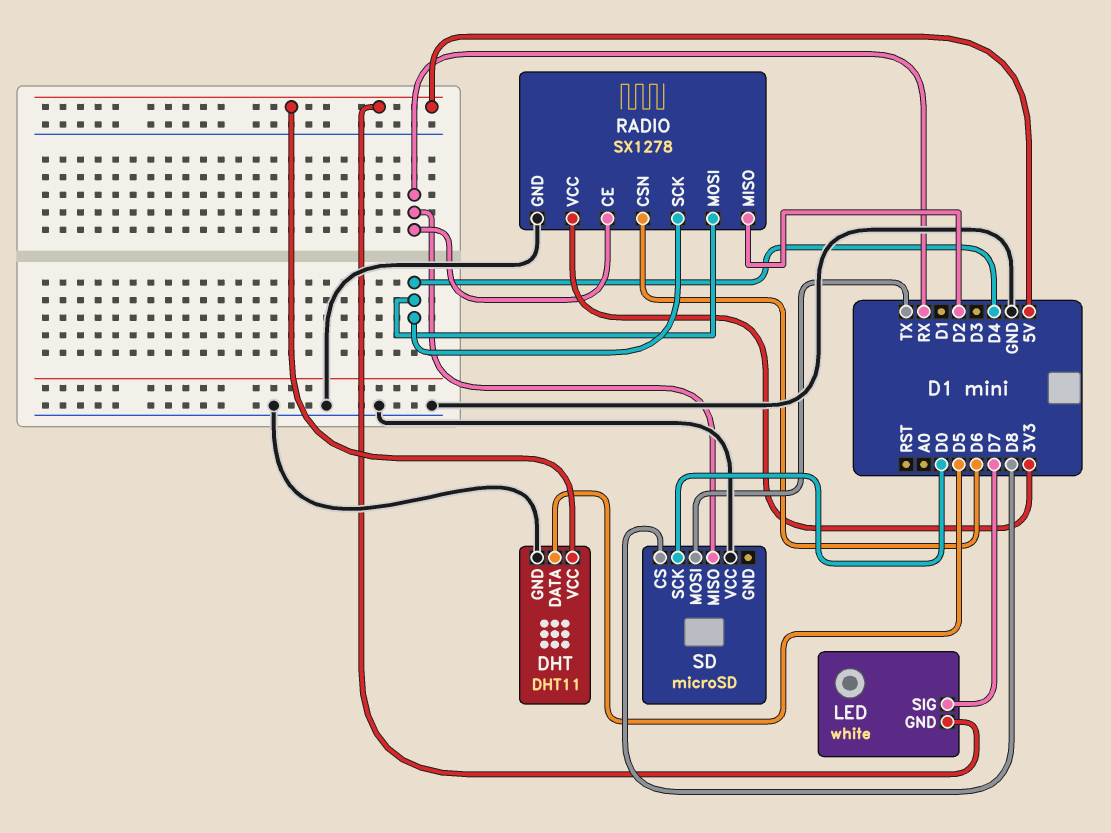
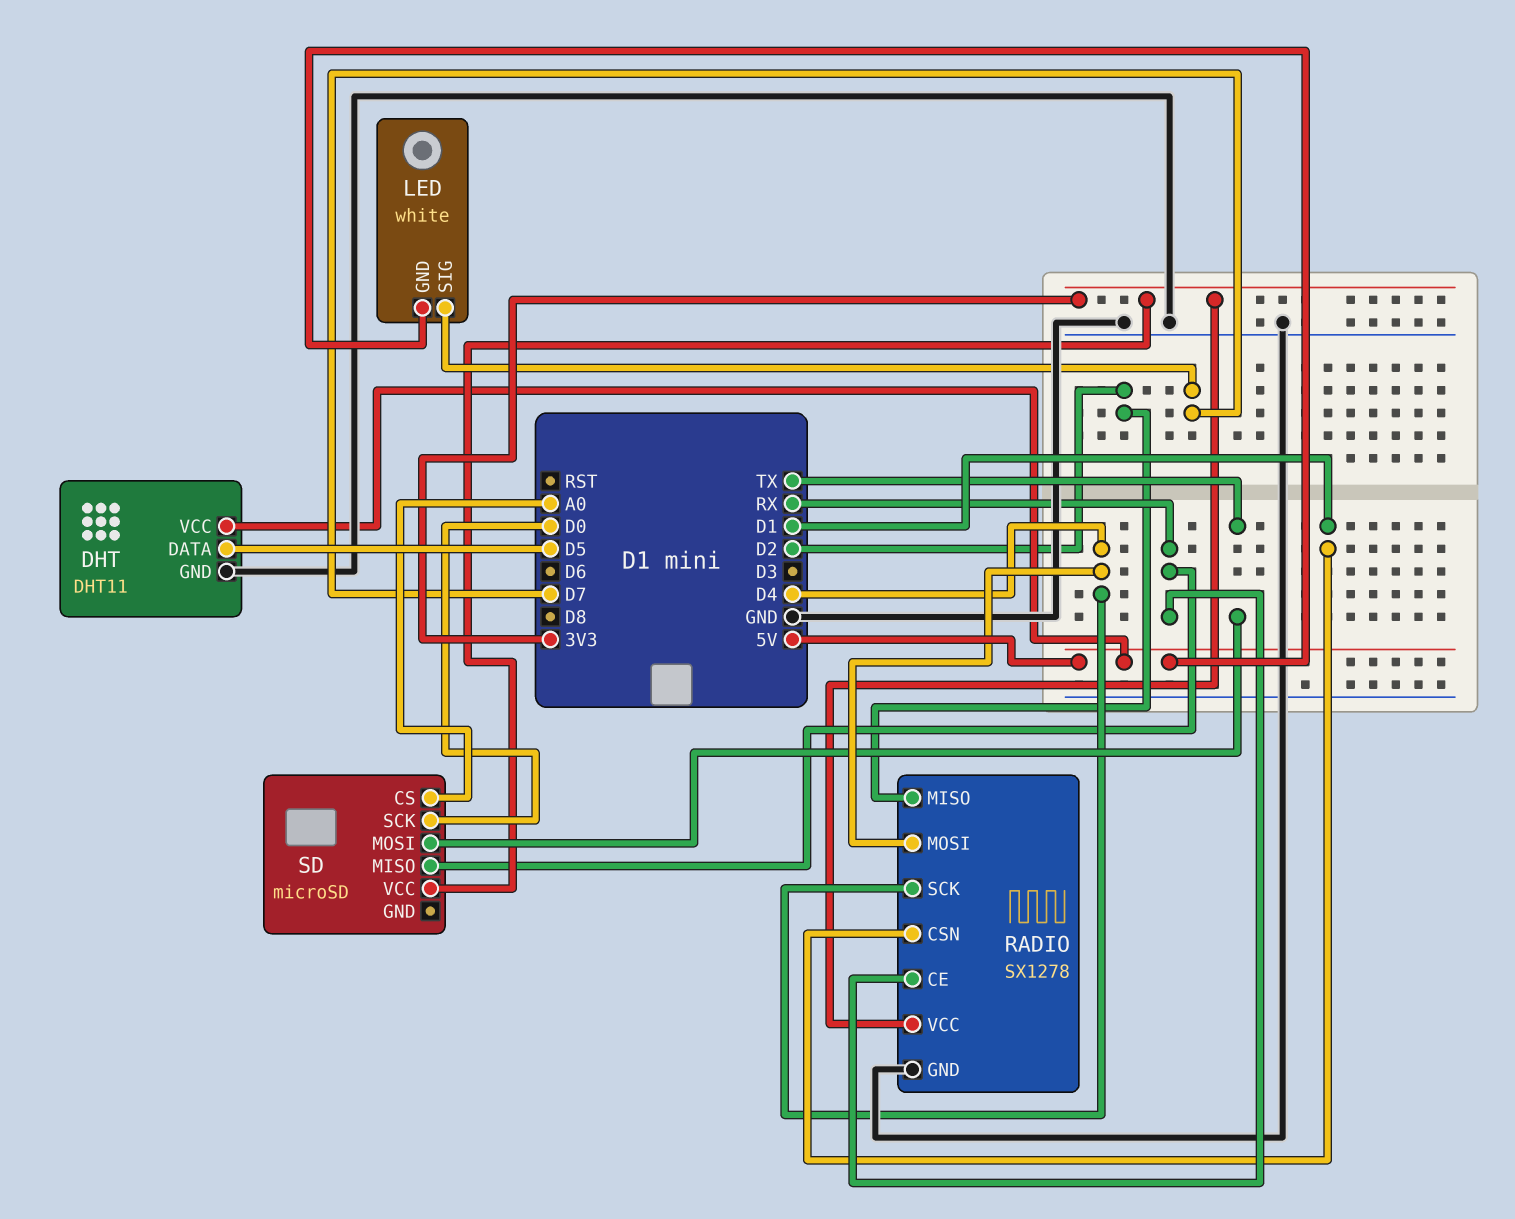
RADIO pin CSN: D6 -> D1
SD pin CS: D8 -> A0
SD pin VCC: GND -> 3V3

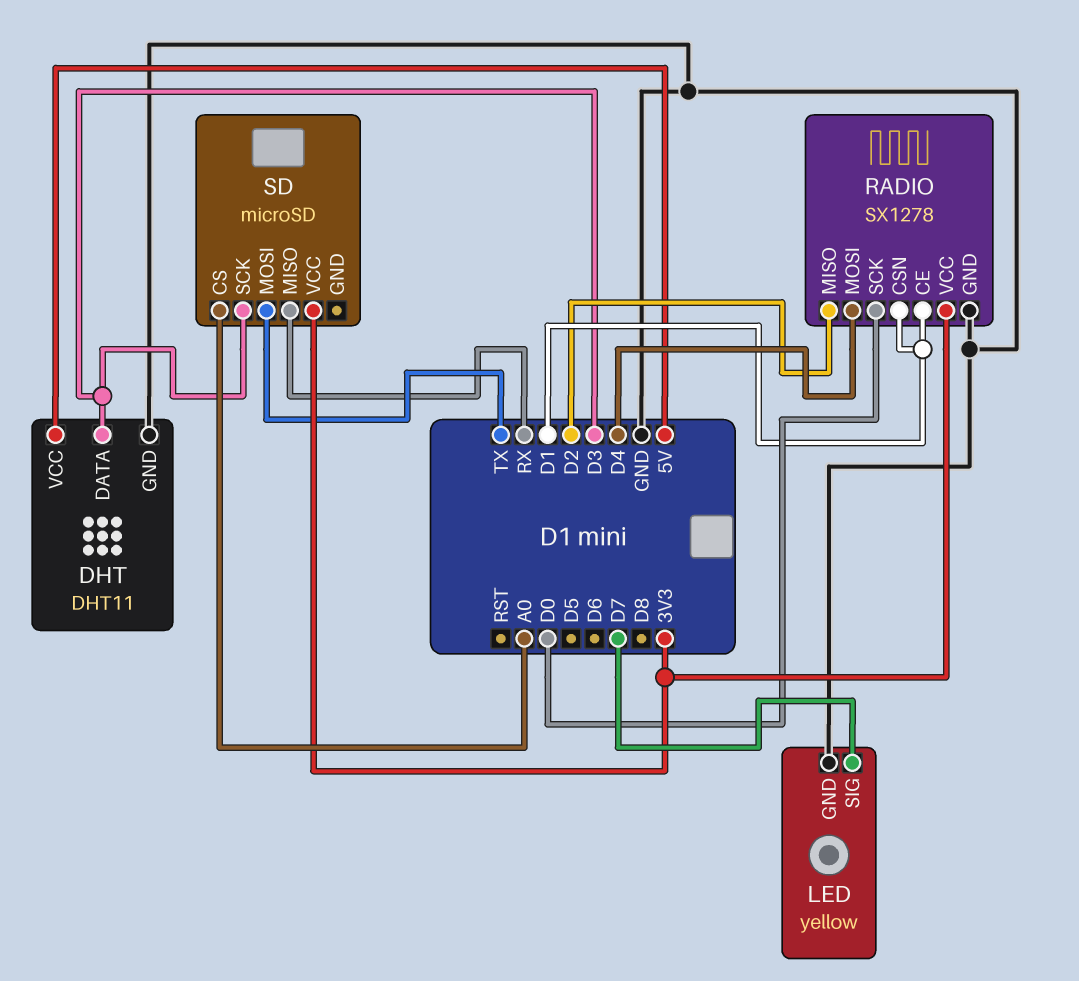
DHT pin DATA: D5 -> D3
LED: white -> yellow
LED pin GND: 5V -> GND
RADIO pin CE: RX -> D1
RADIO pin SCK: D4 -> D0
SD pin SCK: D0 -> D3

